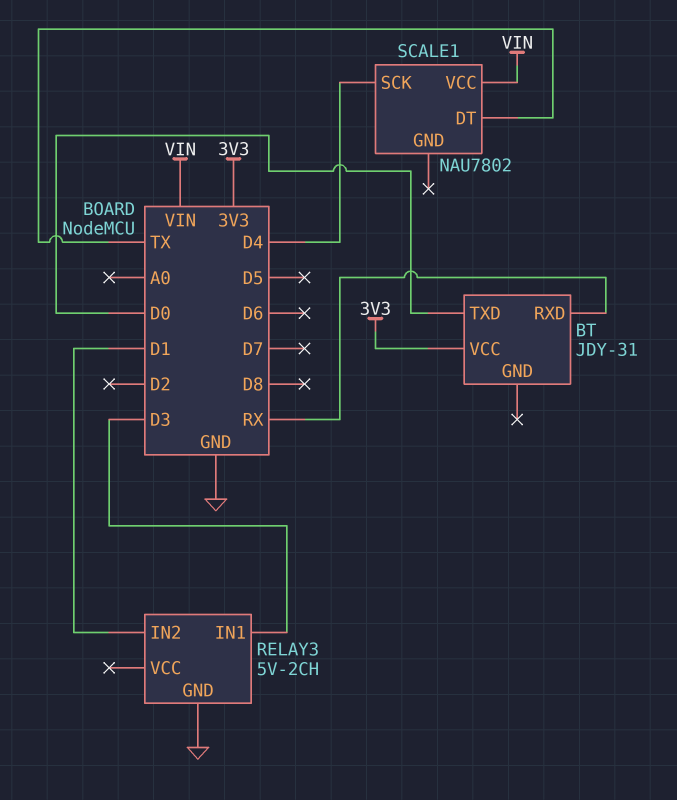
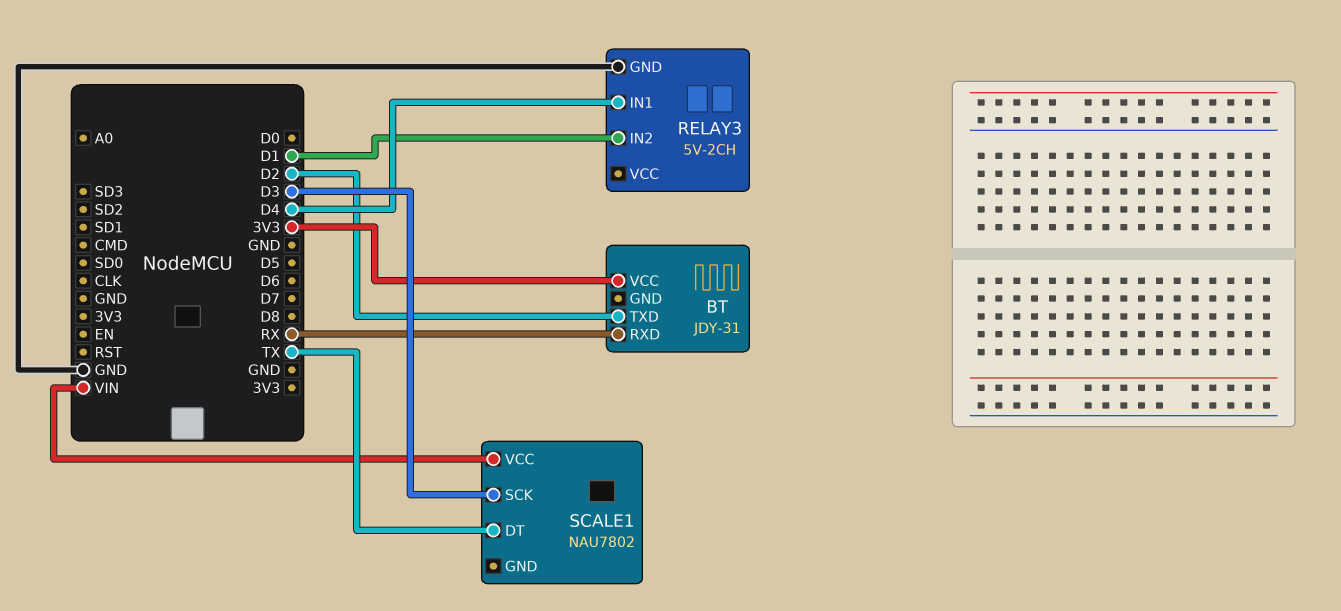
BT pin TXD: D0 -> D2
RELAY3 pin IN1: D3 -> D4
SCALE1 pin SCK: D4 -> D3

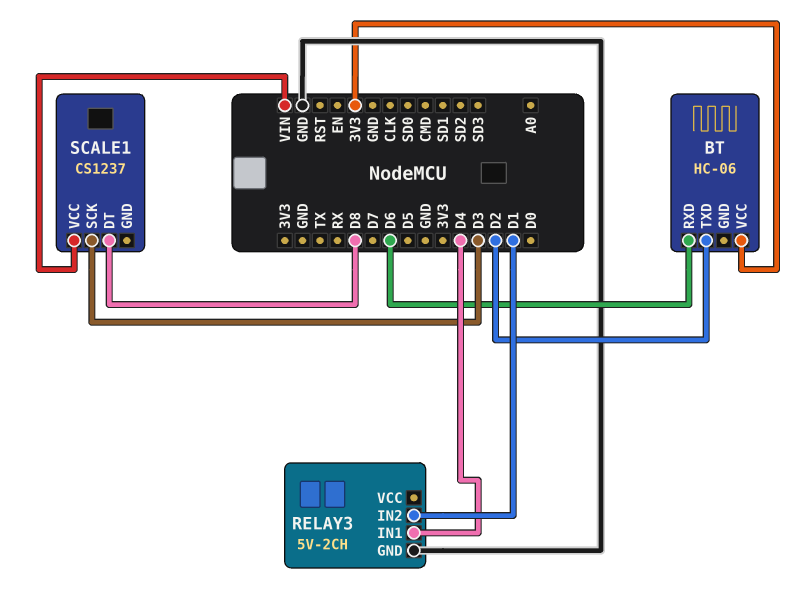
BT: JDY-31 -> HC-06
BT pin RXD: RX -> D6
SCALE1: NAU7802 -> CS1237
SCALE1 pin DT: TX -> D8

